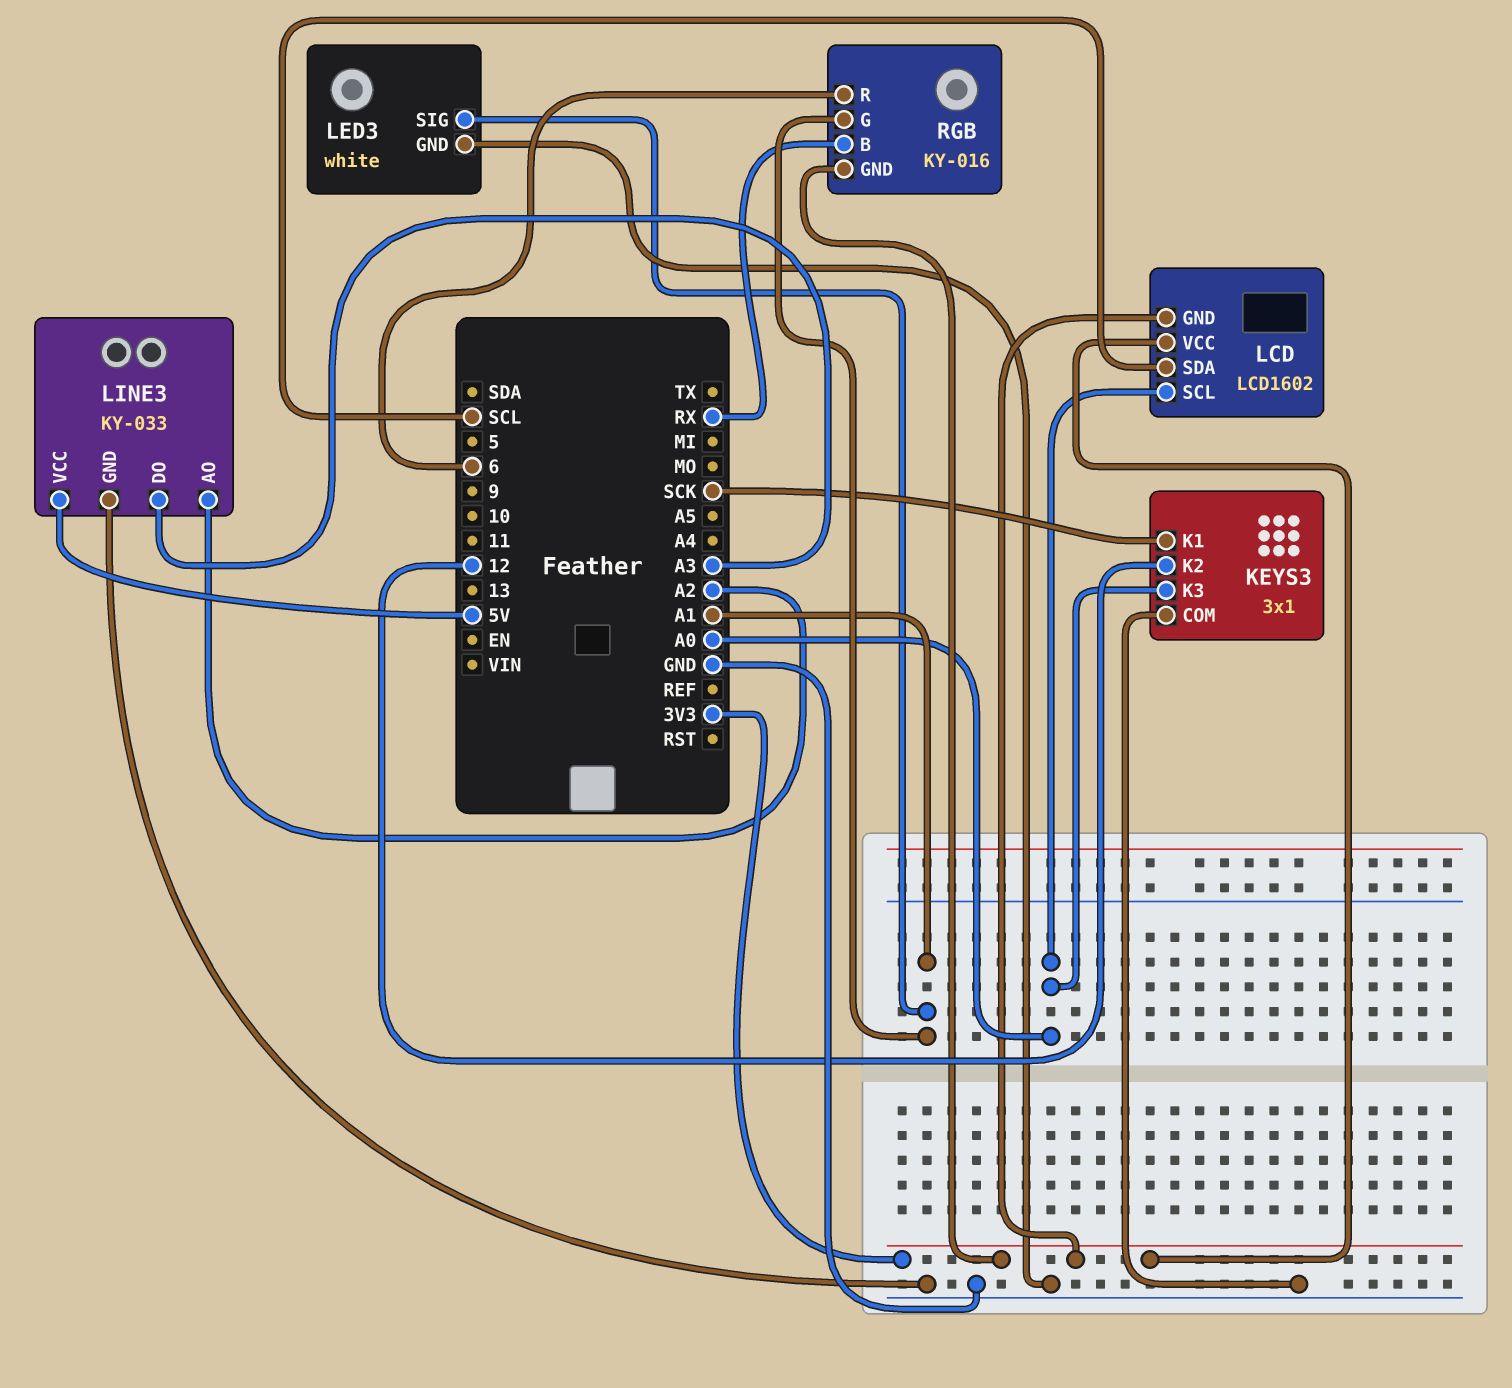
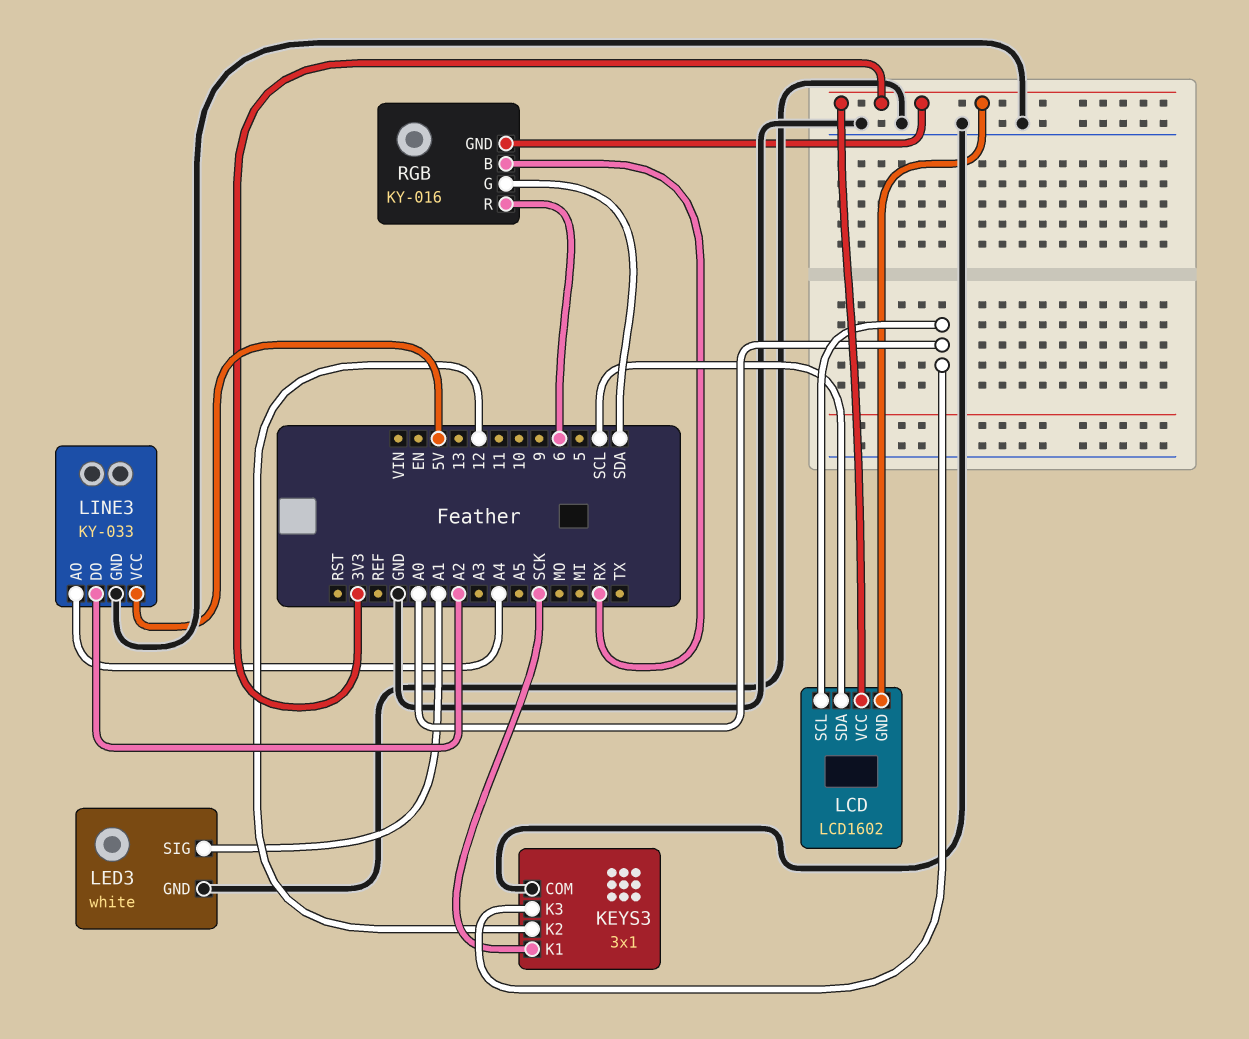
LINE3 pin AO: A2 -> A4
LINE3 pin DO: A3 -> A2
RGB pin G: A1 -> SDA

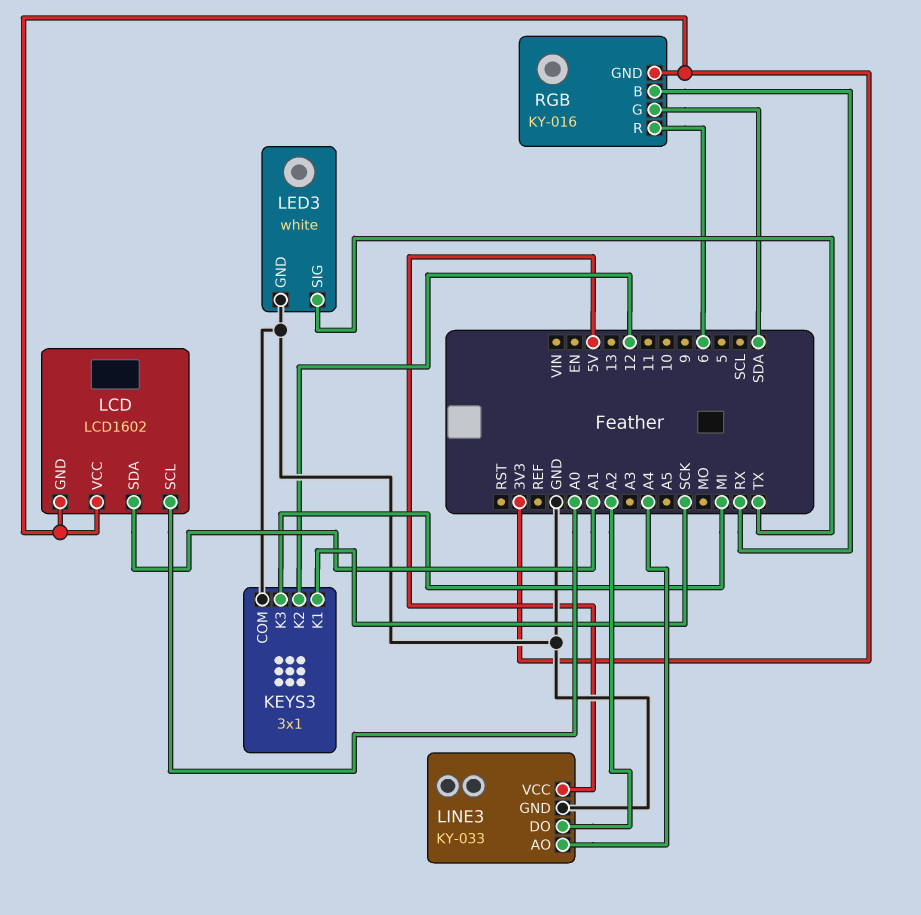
KEYS3 pin K3: A0 -> MI
LCD pin SDA: SCL -> A1
LED3 pin SIG: A1 -> TX

